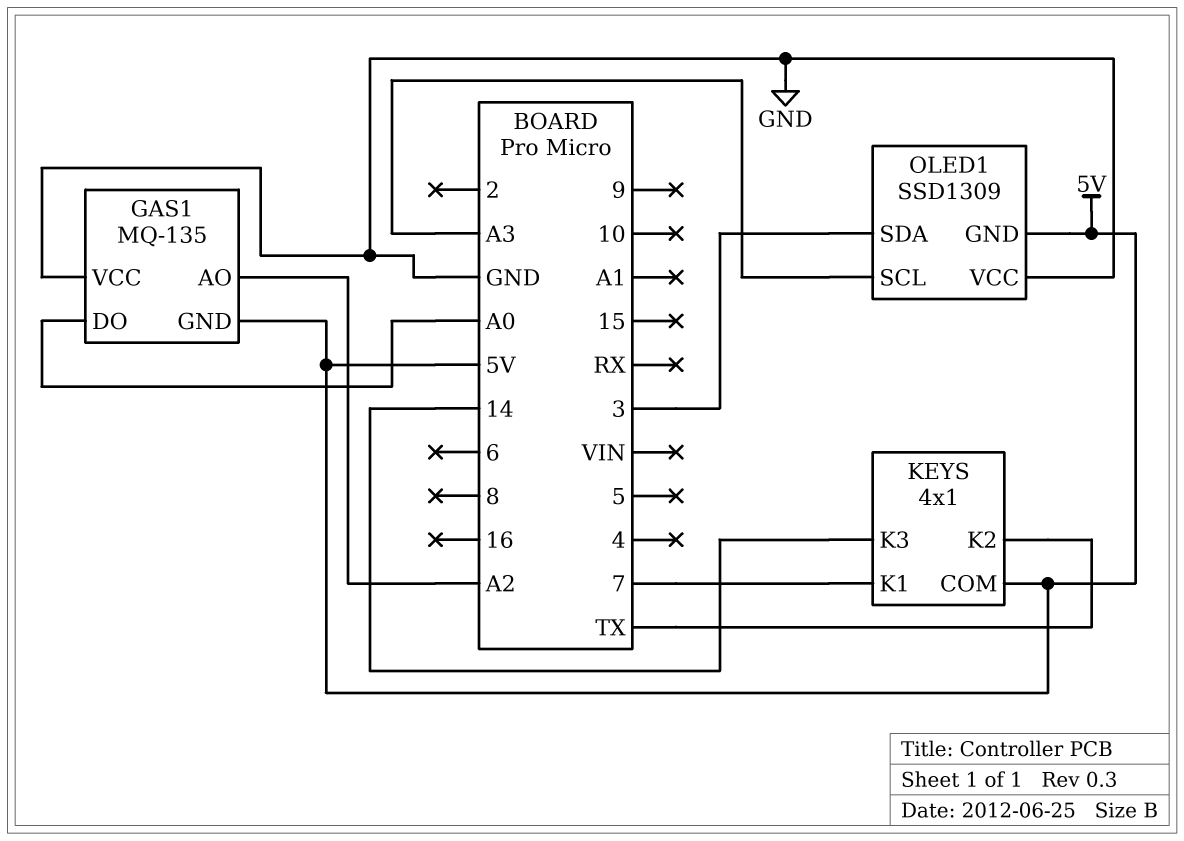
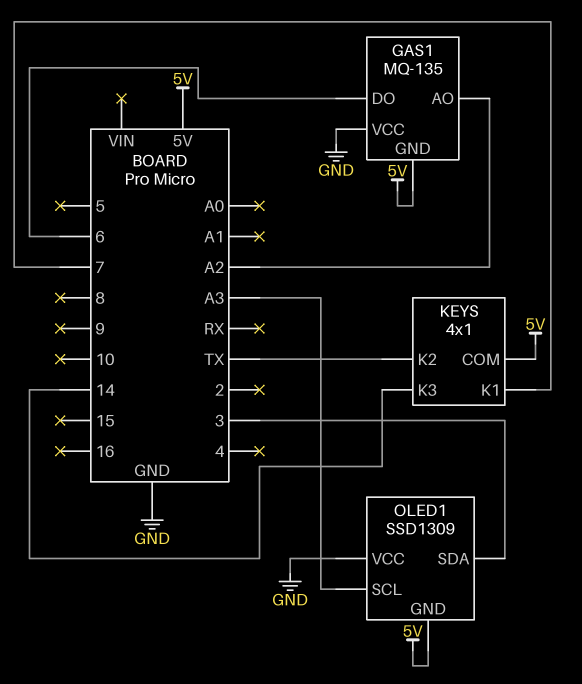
GAS1 pin DO: A0 -> 6

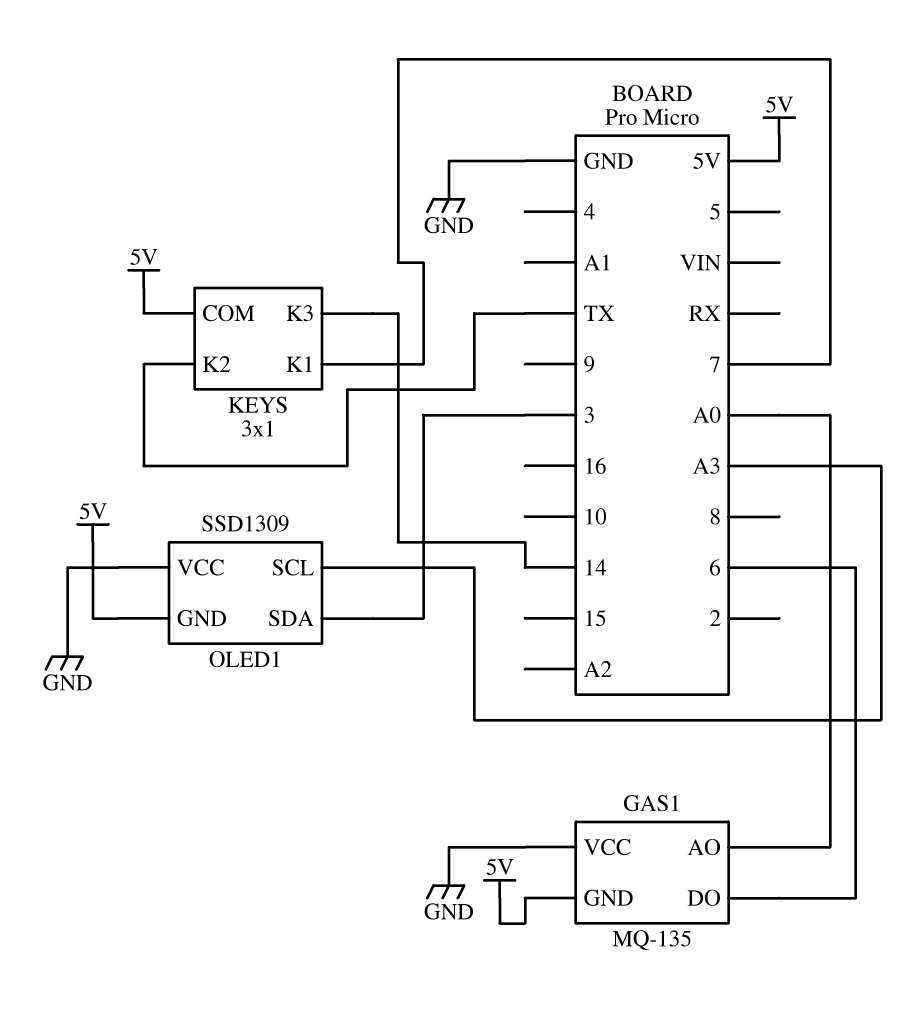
GAS1 pin AO: A2 -> A0
KEYS: 4x1 -> 3x1

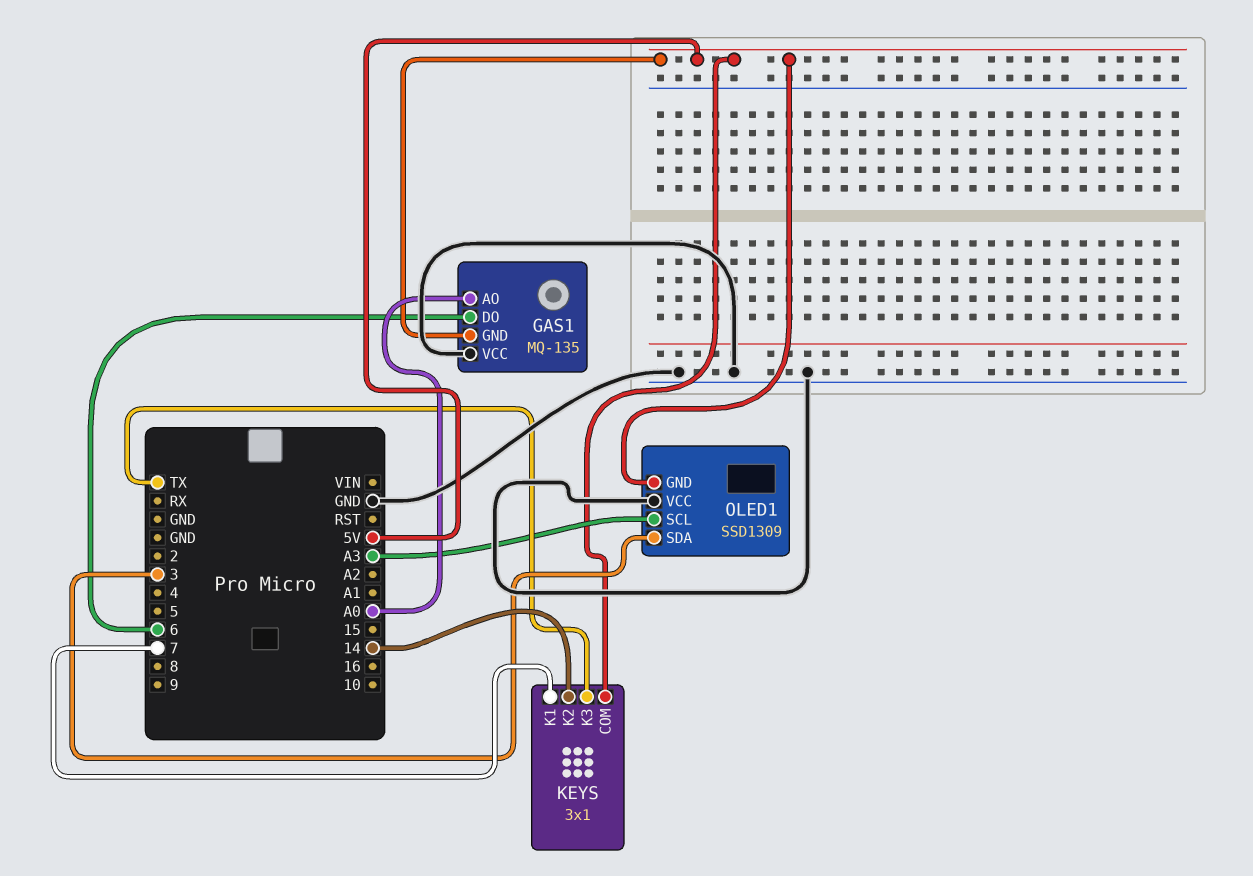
KEYS pin K2: TX -> 14
KEYS pin K3: 14 -> TX

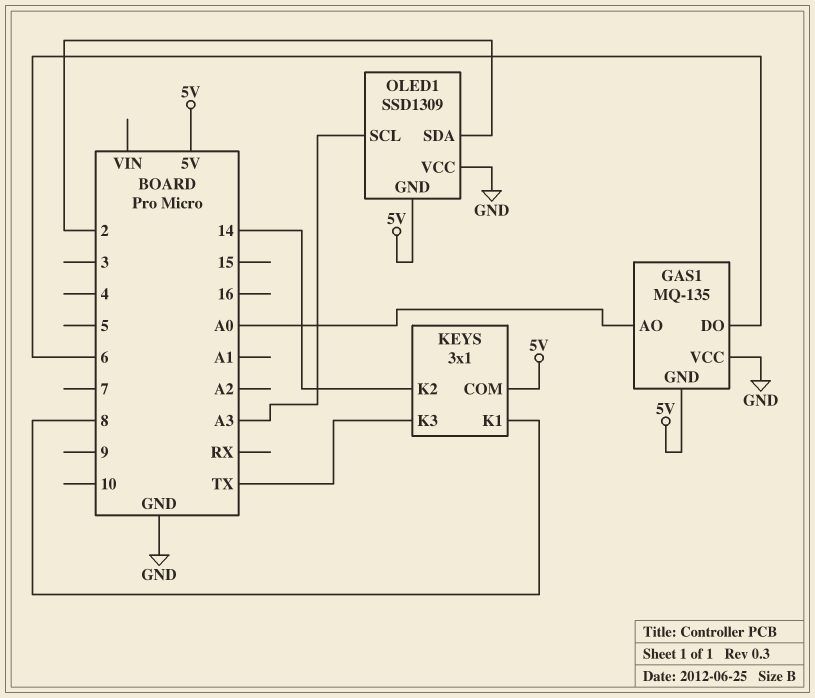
KEYS pin K1: 7 -> 8
OLED1 pin SDA: 3 -> 2

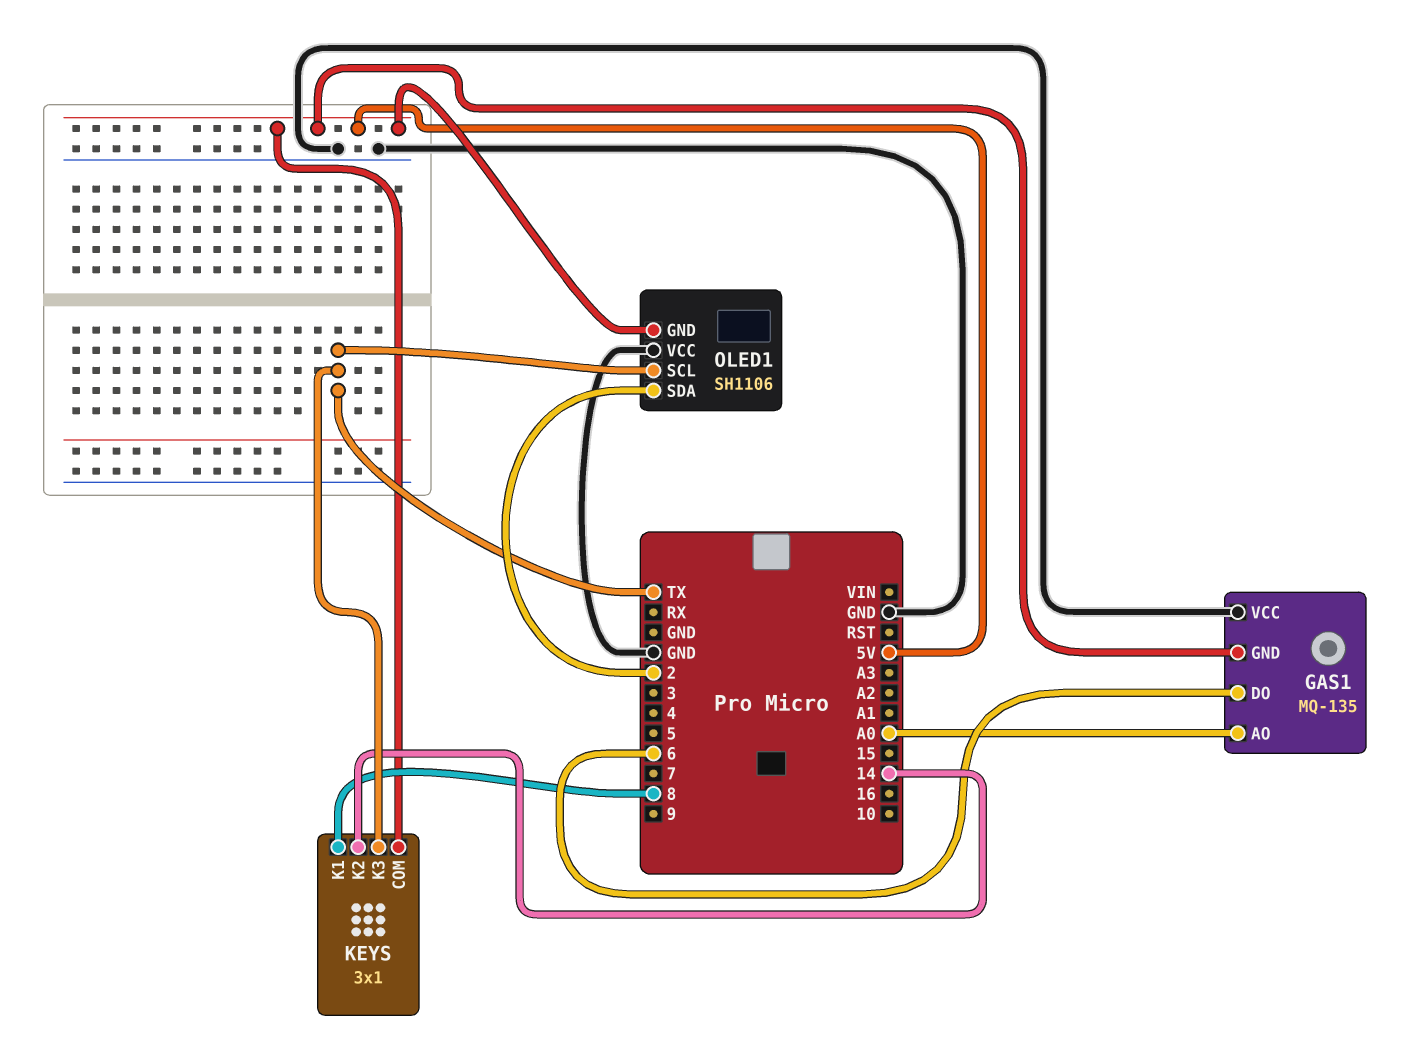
OLED1: SSD1309 -> SH1106
OLED1 pin SCL: A3 -> TX

